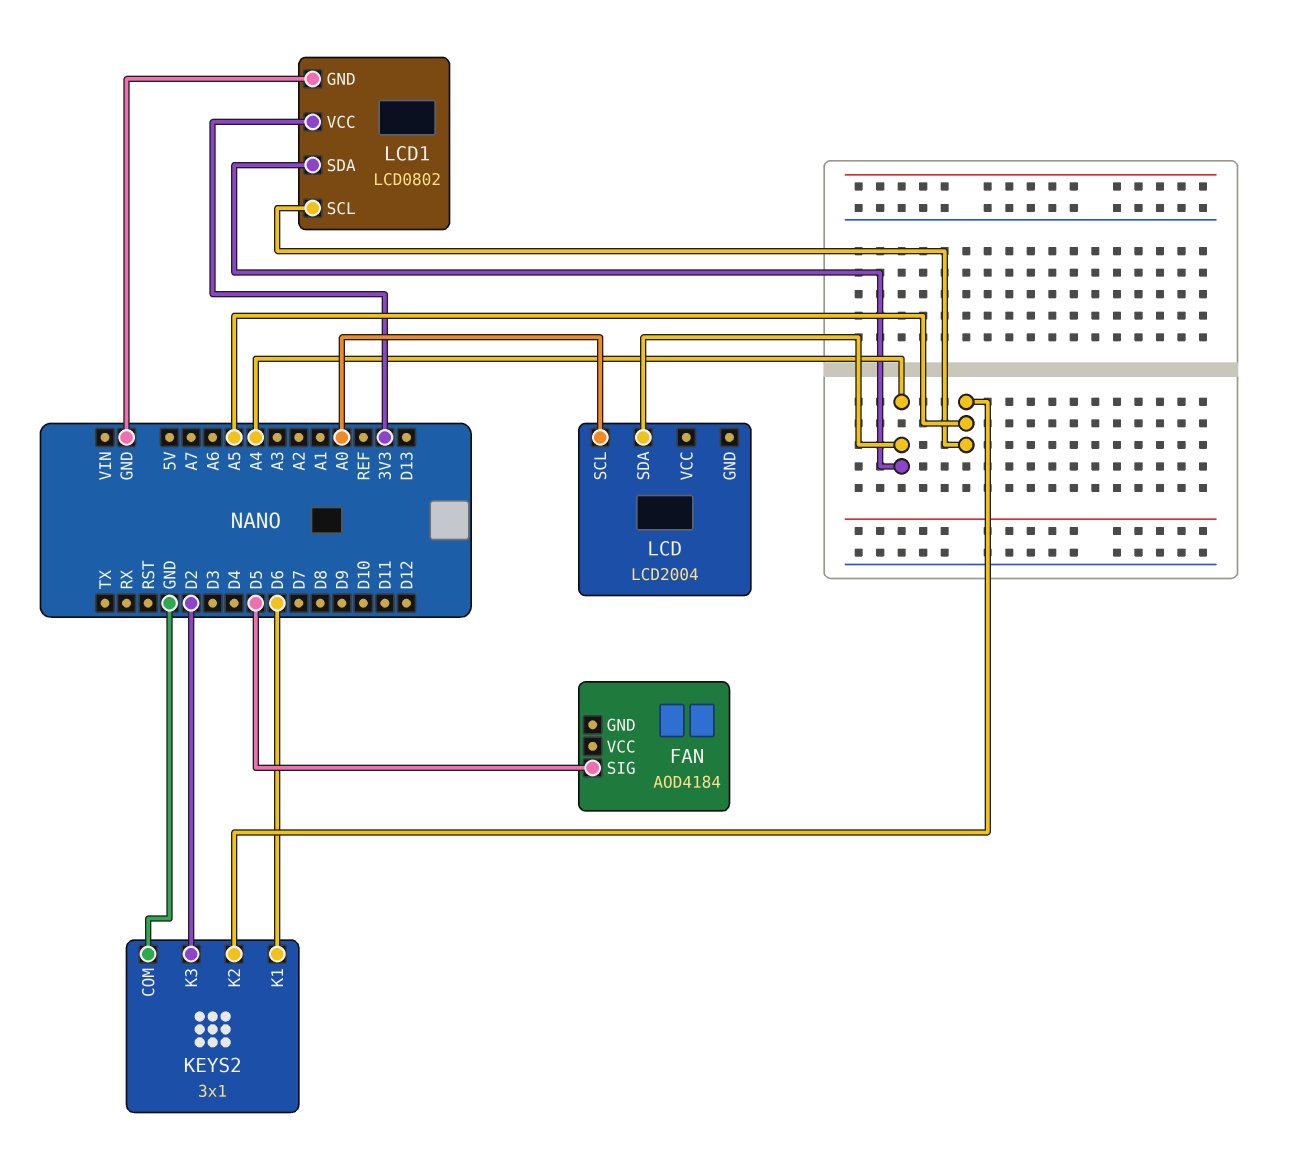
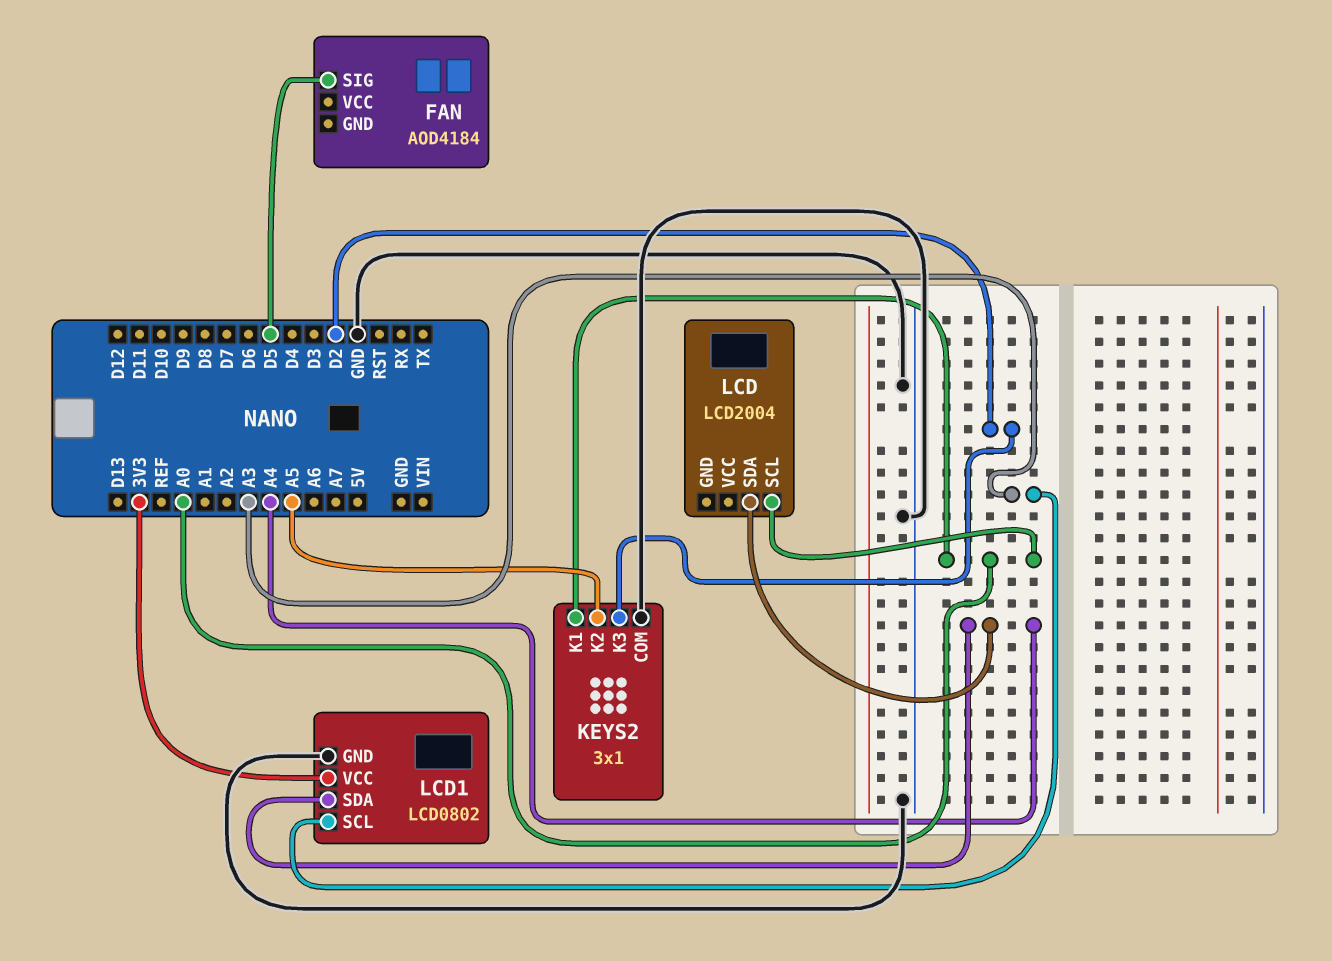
KEYS2 pin K1: D6 -> A0
LCD1 pin SCL: A5 -> A3

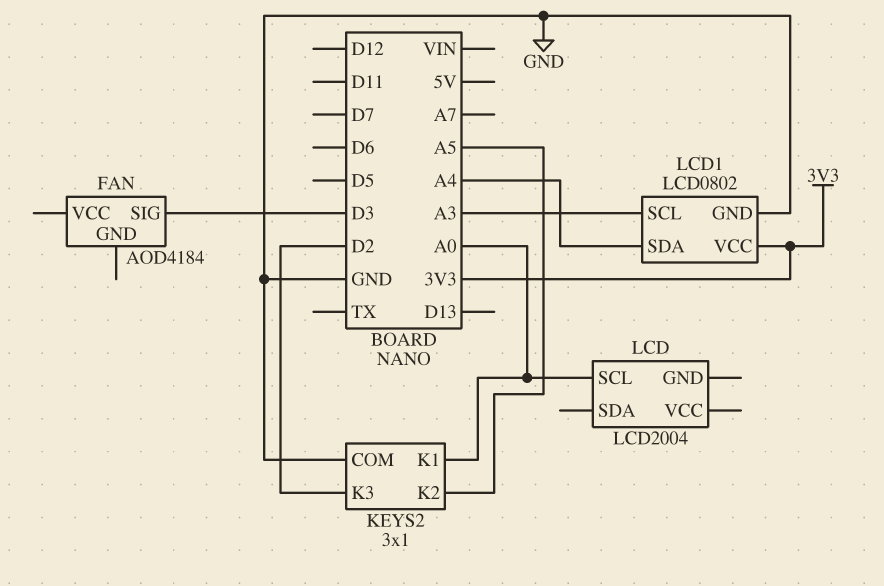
FAN pin SIG: D5 -> D3
LCD pin SDA: A4 -> none

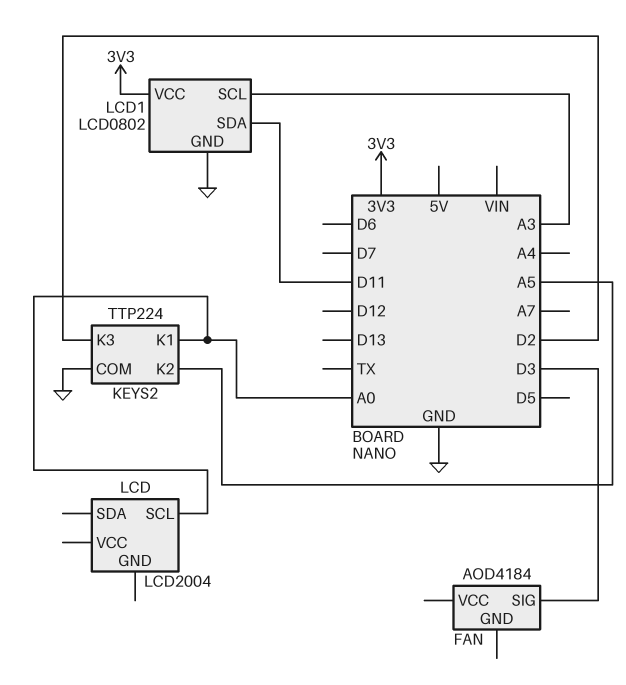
KEYS2: 3x1 -> TTP224
LCD1 pin SDA: A4 -> D11

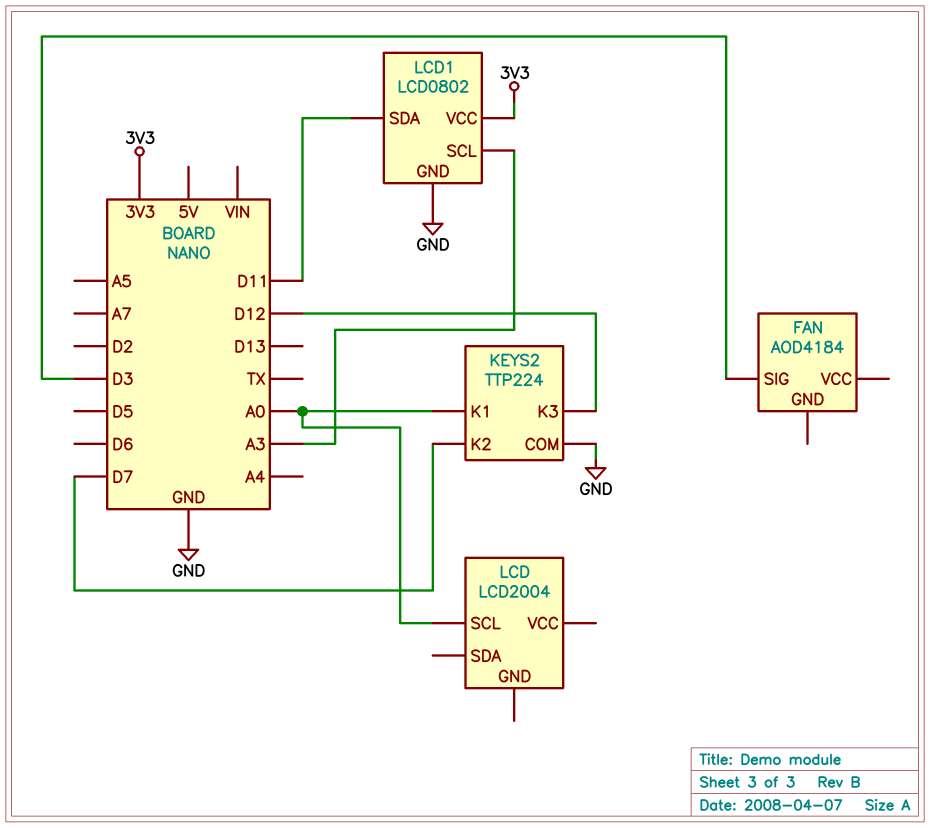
KEYS2 pin K2: A5 -> D7
KEYS2 pin K3: D2 -> D12

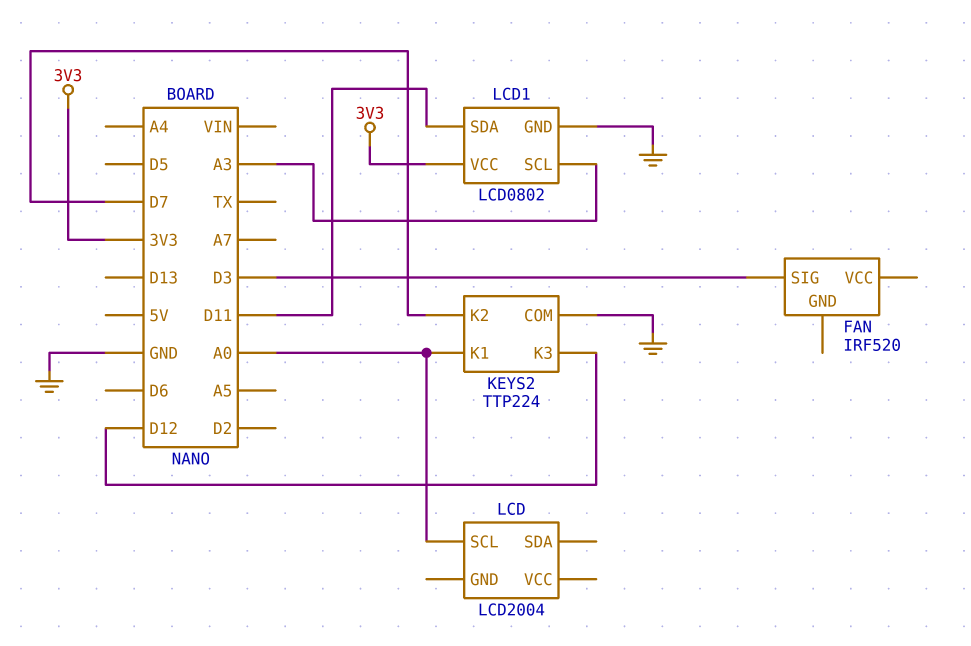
FAN: AOD4184 -> IRF520

